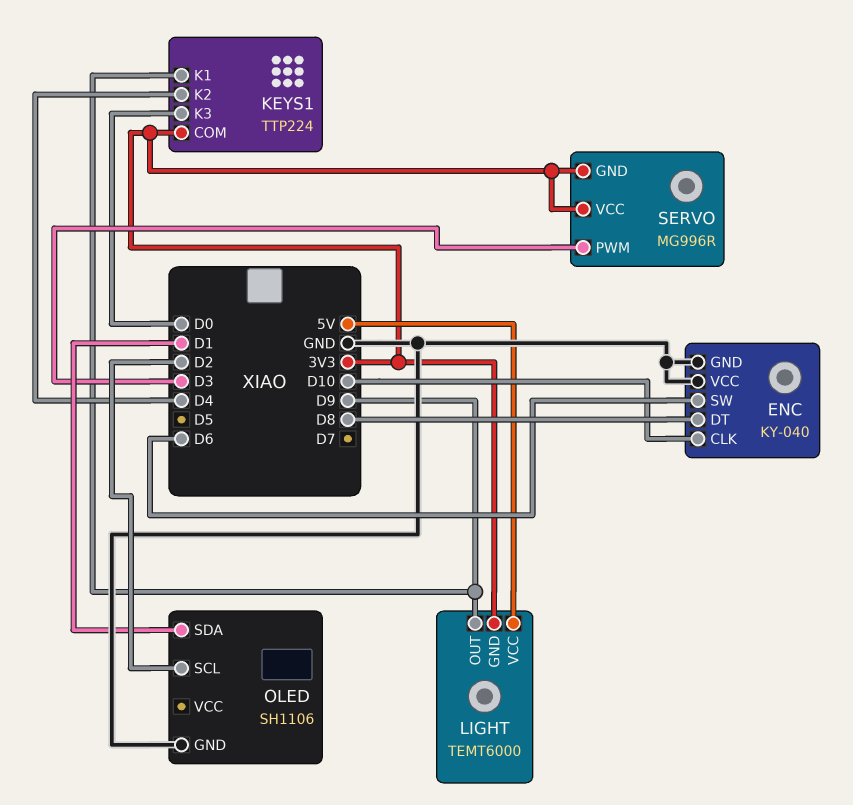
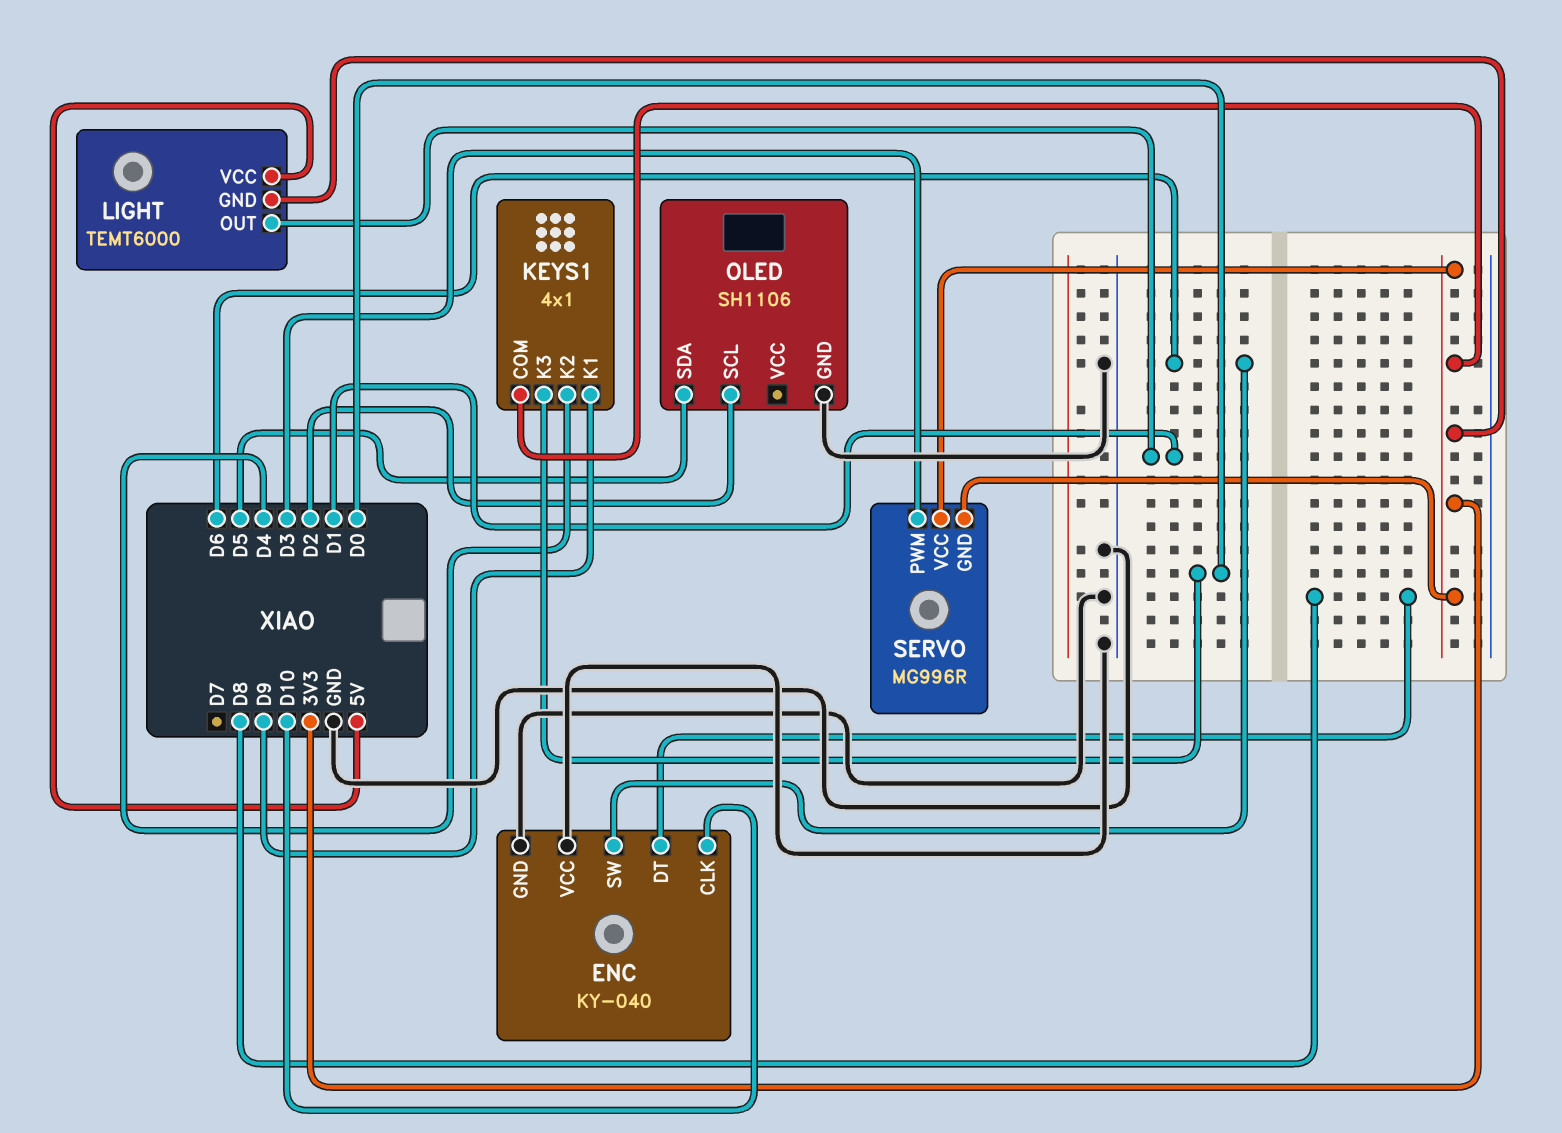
KEYS1: TTP224 -> 4x1
LIGHT pin OUT: D9 -> D1
OLED pin SDA: D1 -> D5

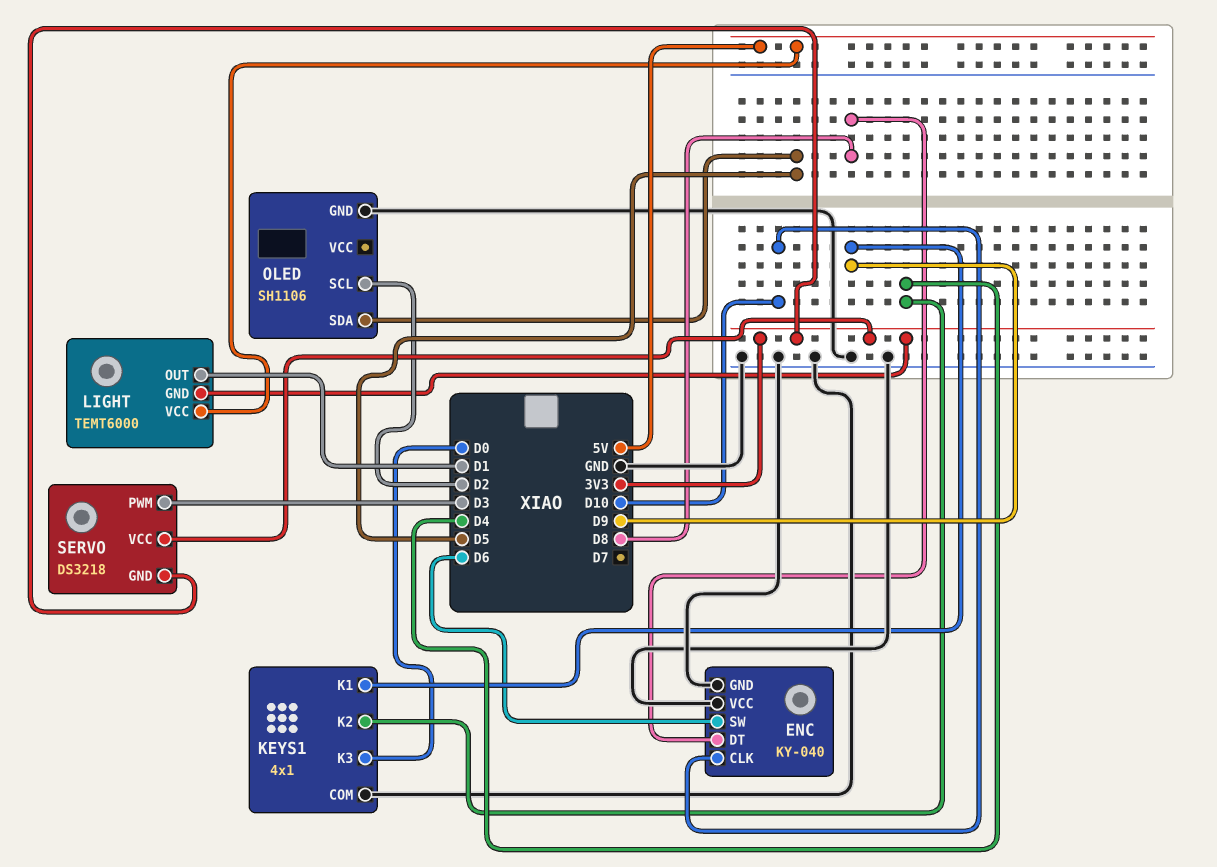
KEYS1 pin COM: 3V3 -> GND
SERVO: MG996R -> DS3218

